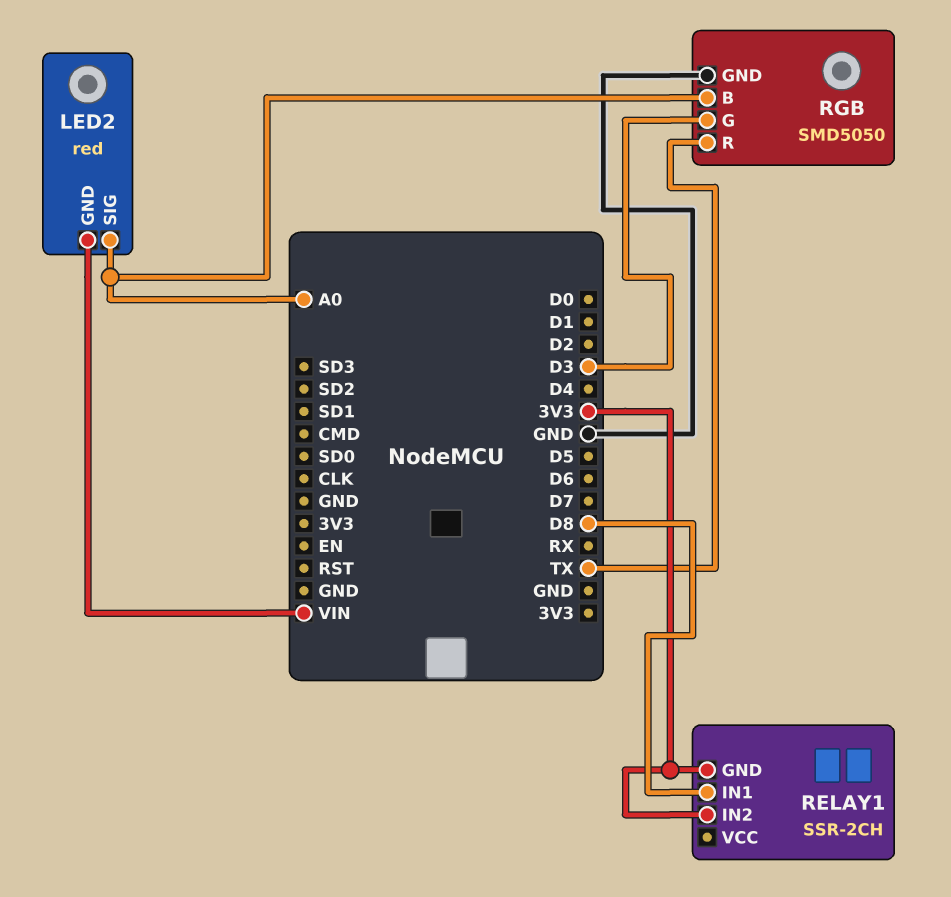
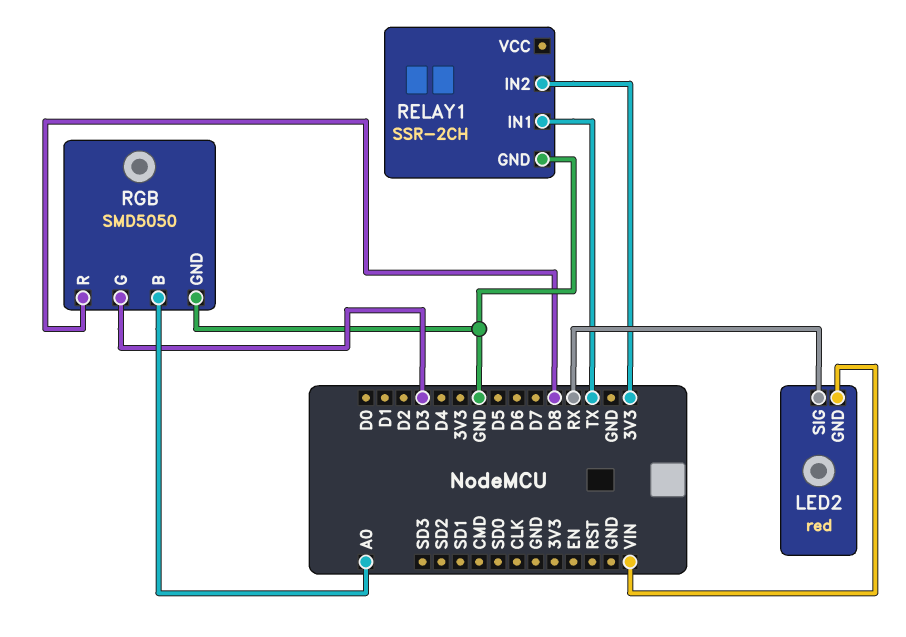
LED2 pin SIG: A0 -> RX
RELAY1 pin GND: 3V3 -> GND
RELAY1 pin IN1: D8 -> TX
RGB pin R: TX -> D8

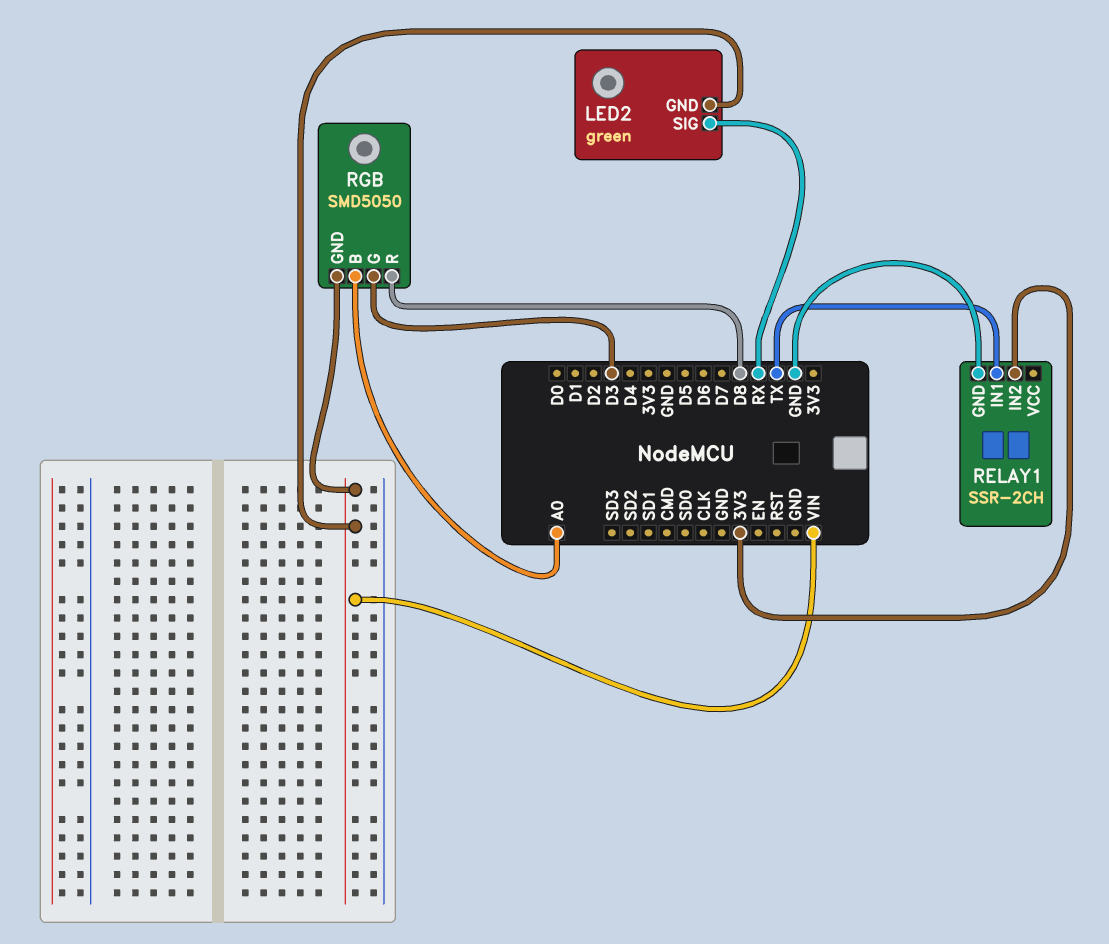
LED2: red -> green
RGB pin GND: GND -> VIN

